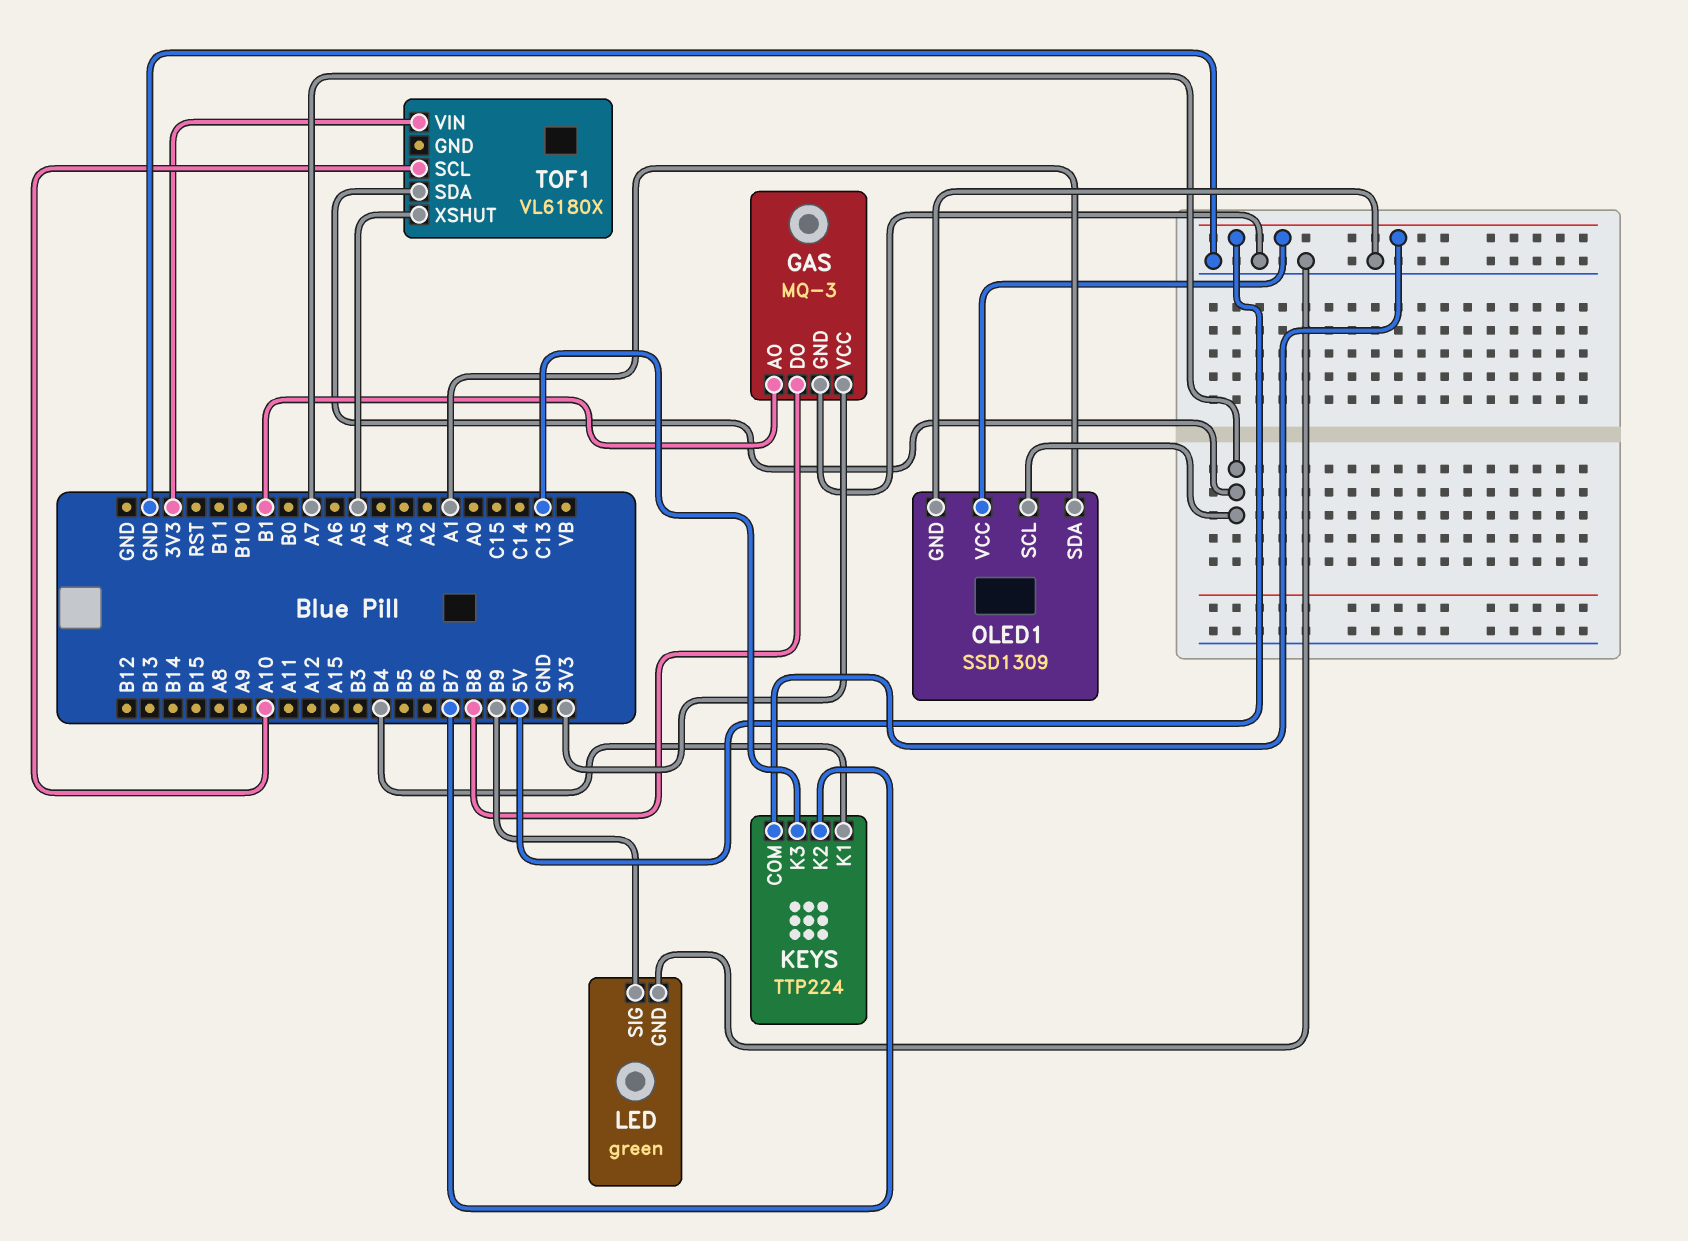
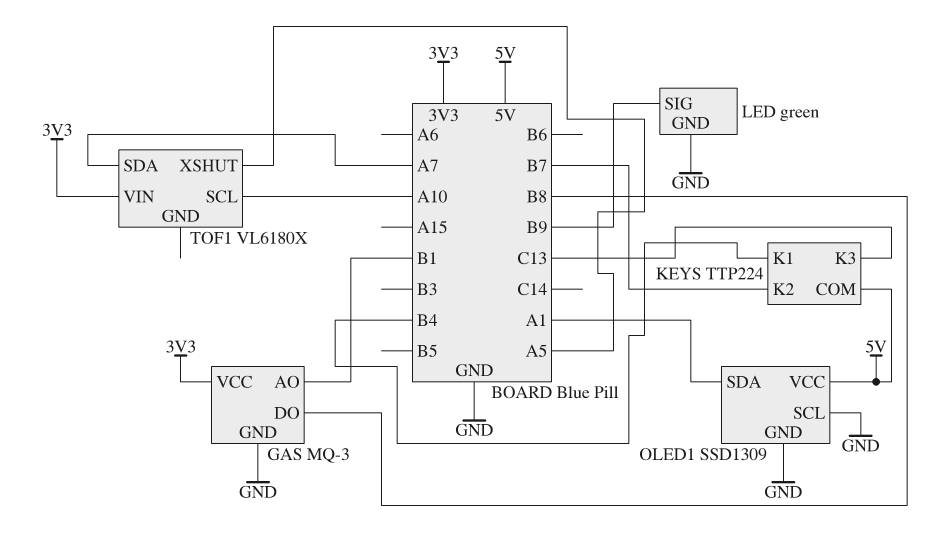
OLED1 pin SCL: A7 -> GND

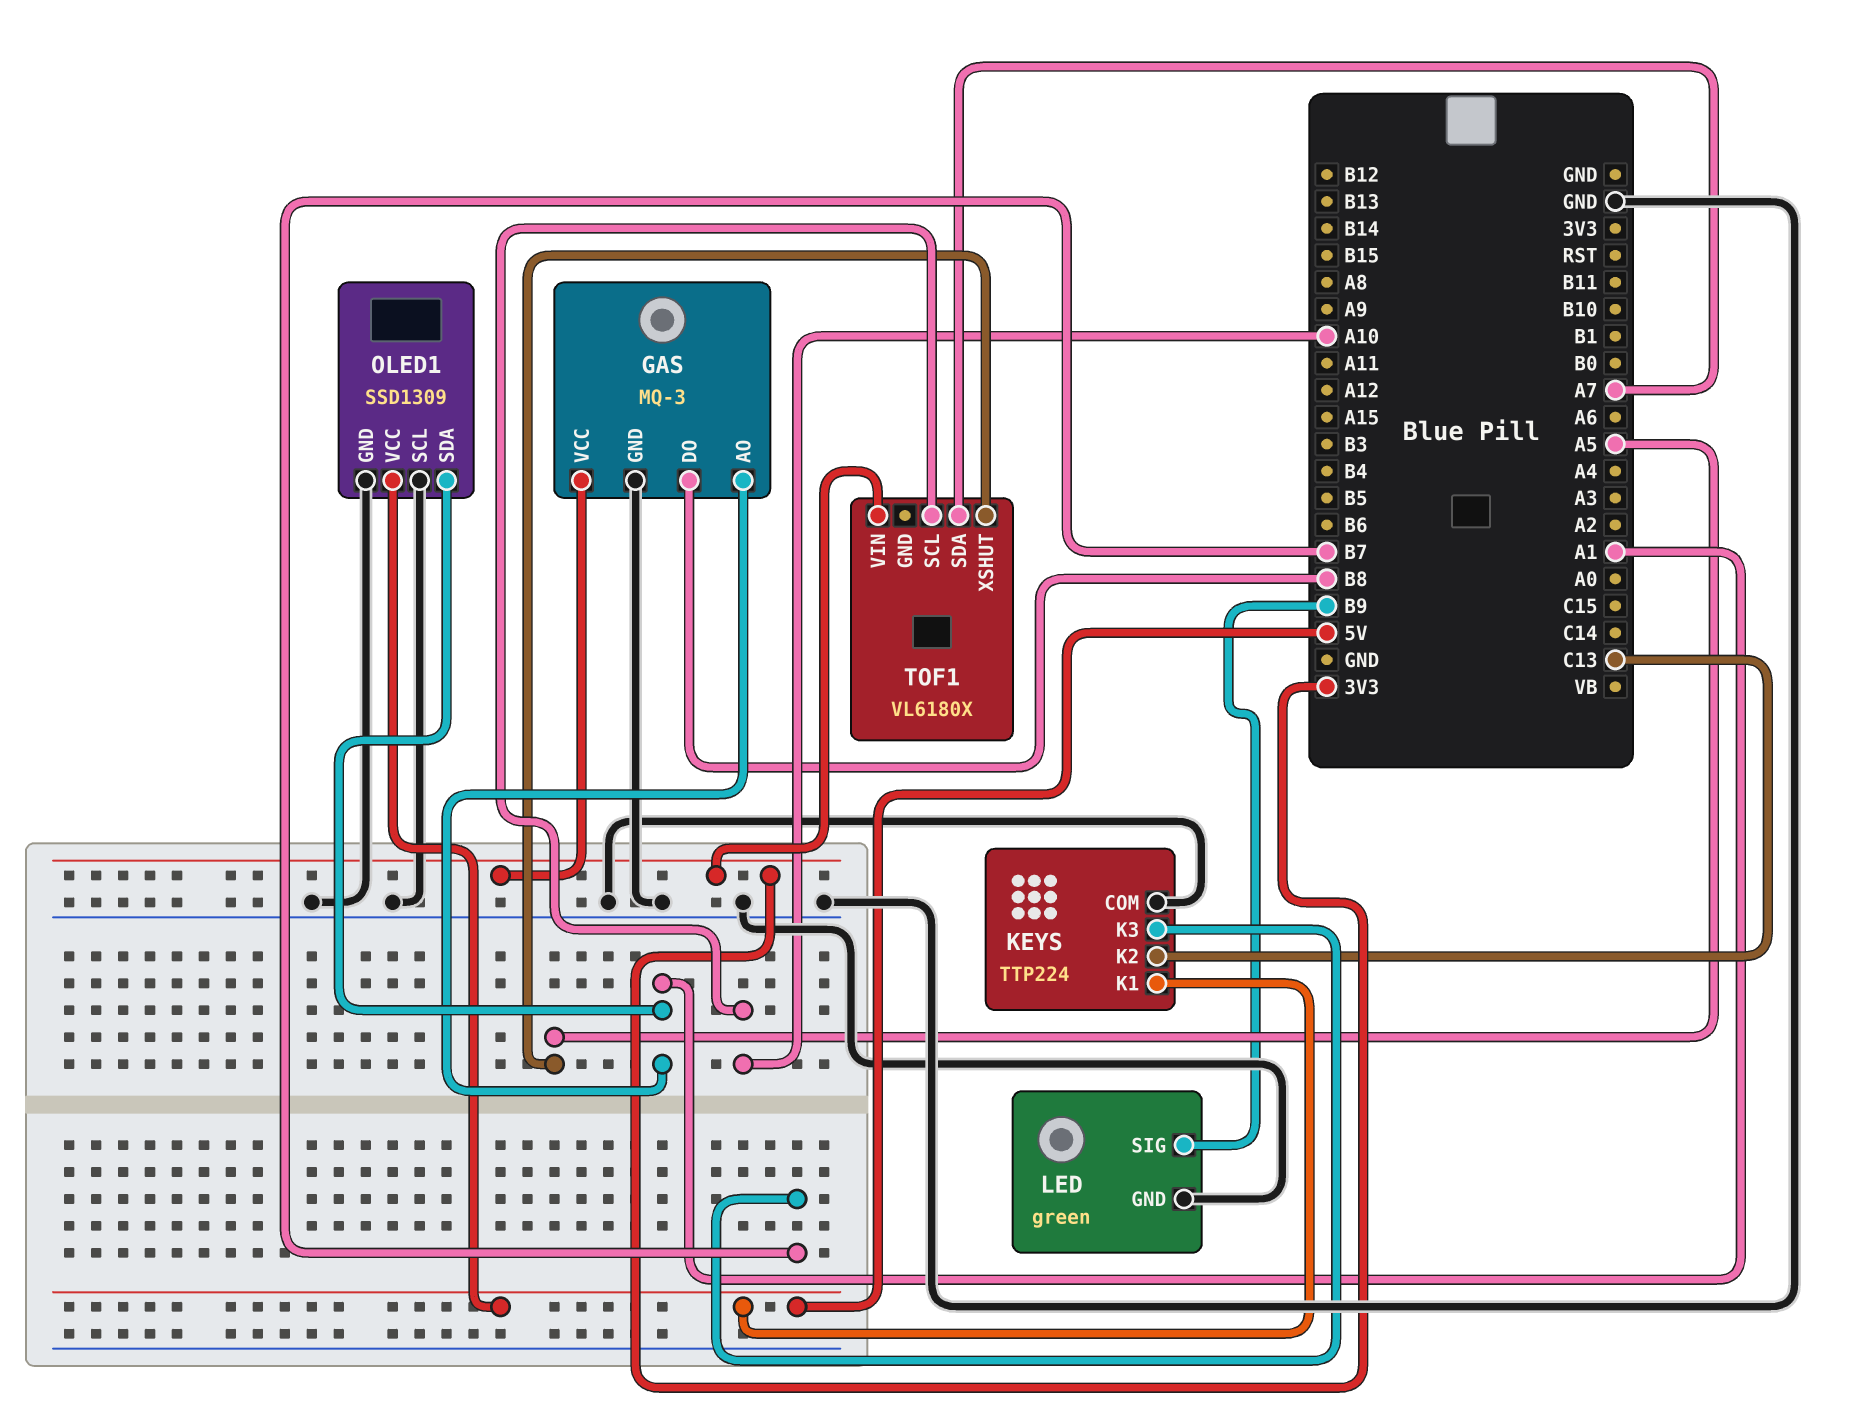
GAS pin AO: B1 -> A1
KEYS pin COM: 5V -> GND
KEYS pin K1: B4 -> 5V
KEYS pin K2: B7 -> C13
KEYS pin K3: C13 -> B7

